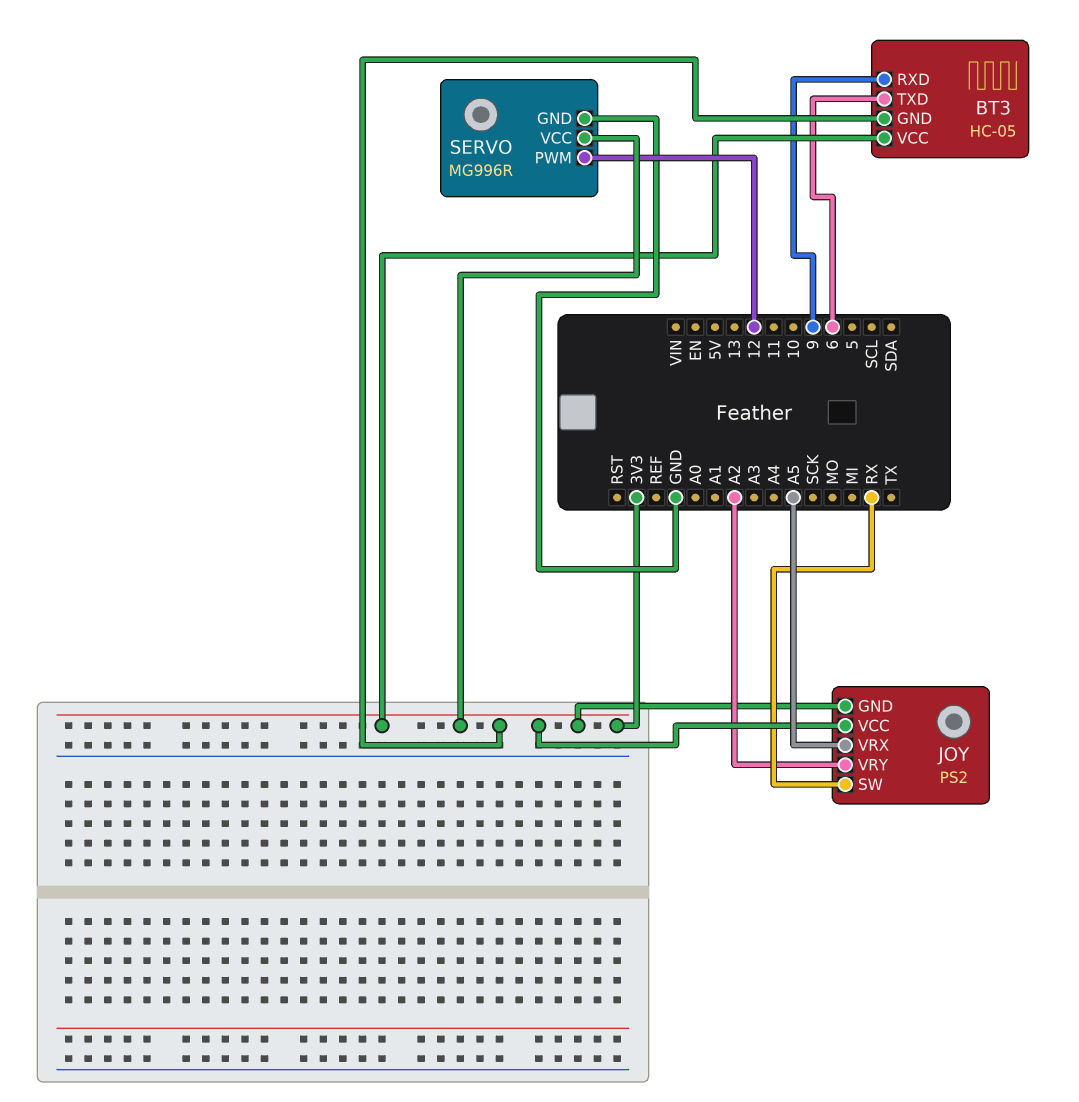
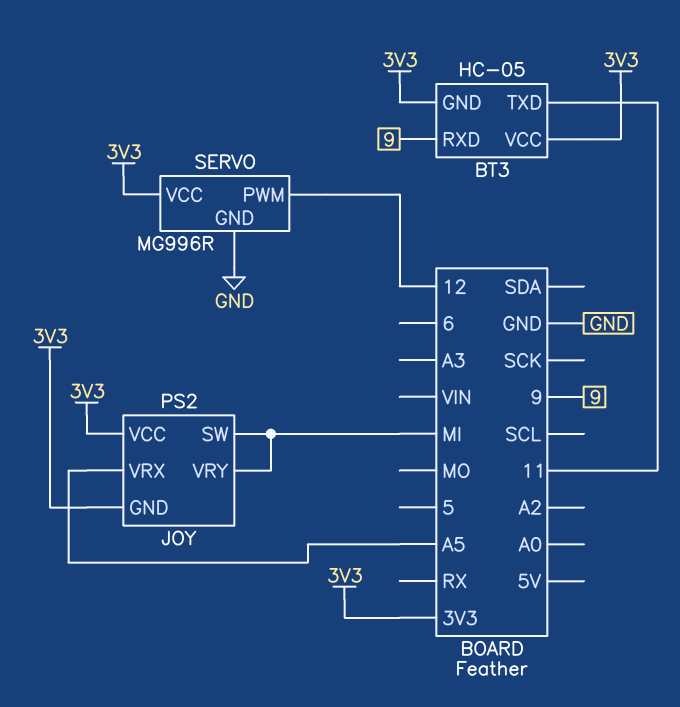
BT3 pin TXD: 6 -> 11
JOY pin SW: RX -> MI
JOY pin VRY: A2 -> MI

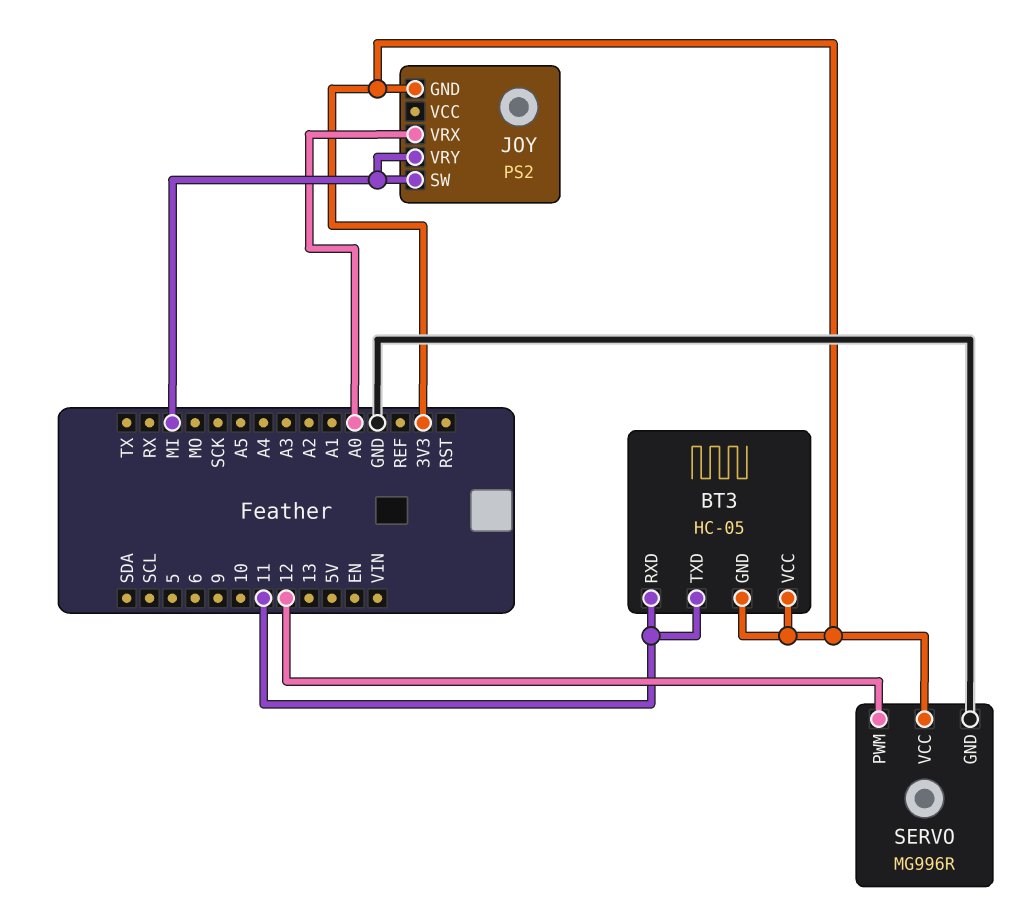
BT3 pin RXD: 9 -> 11
JOY pin VCC: 3V3 -> none
JOY pin VRX: A5 -> A0

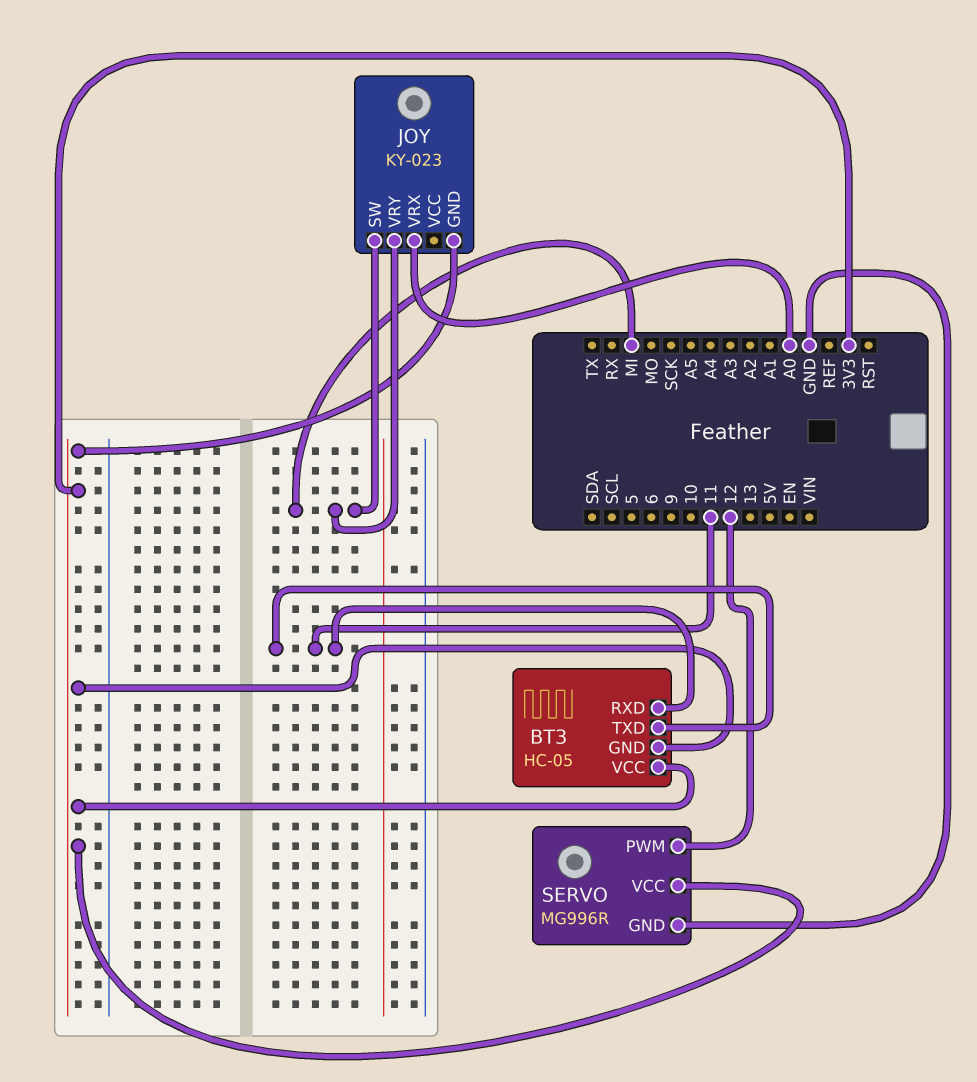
JOY: PS2 -> KY-023

